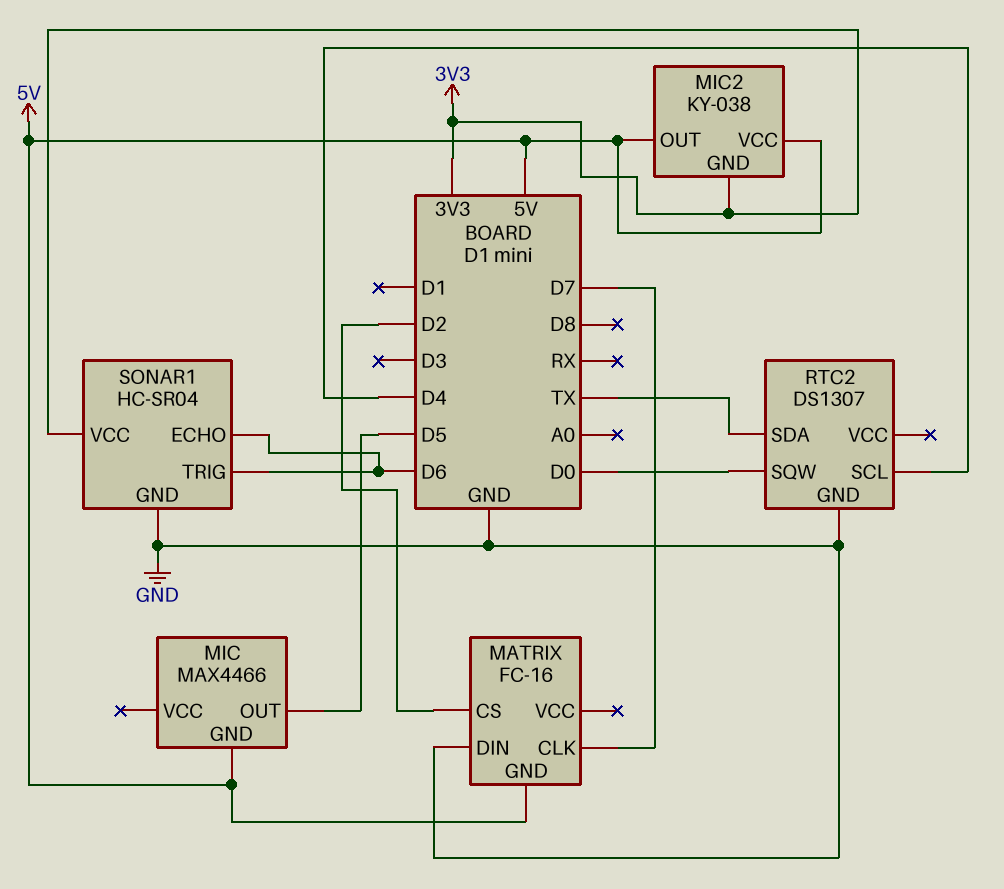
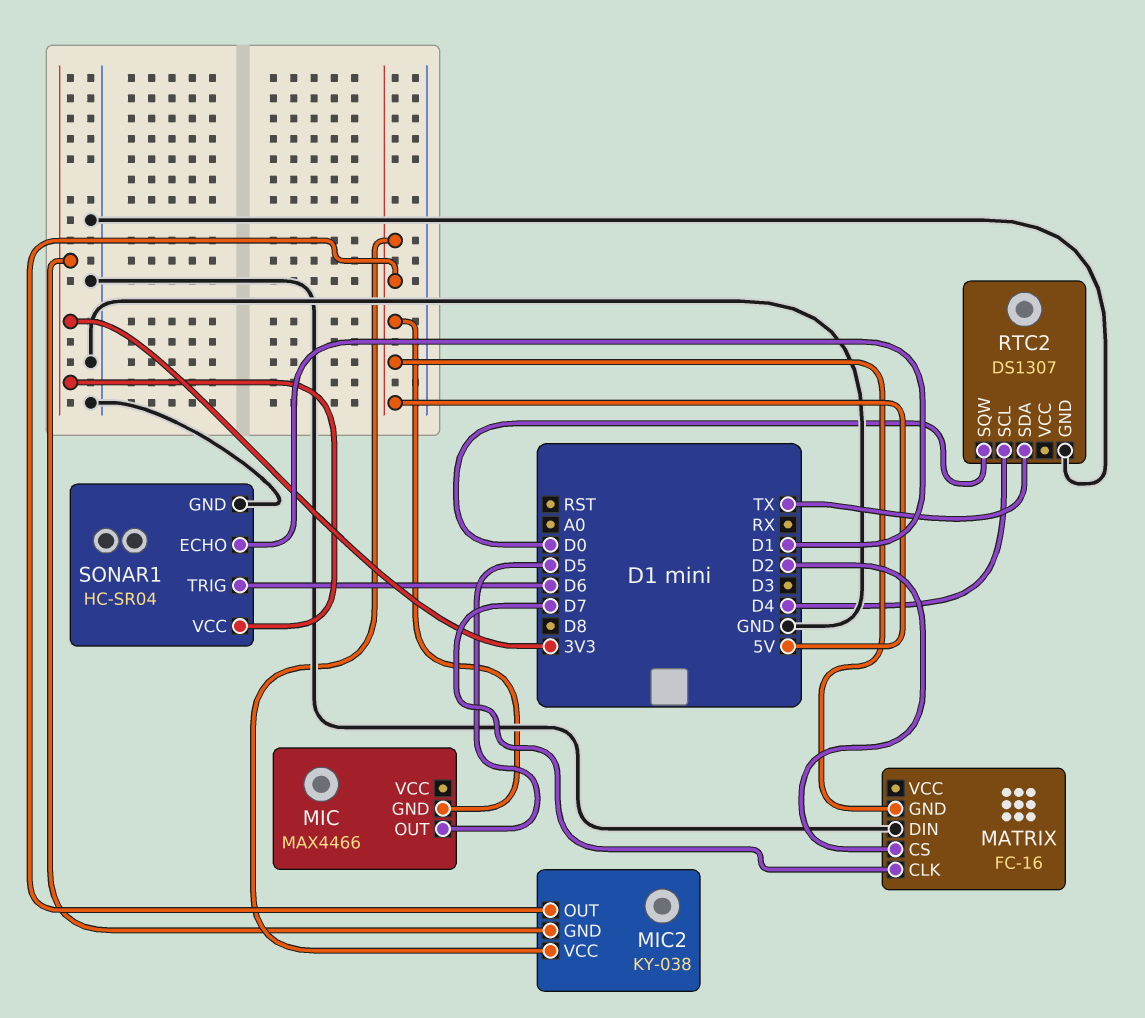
SONAR1 pin ECHO: D6 -> D1

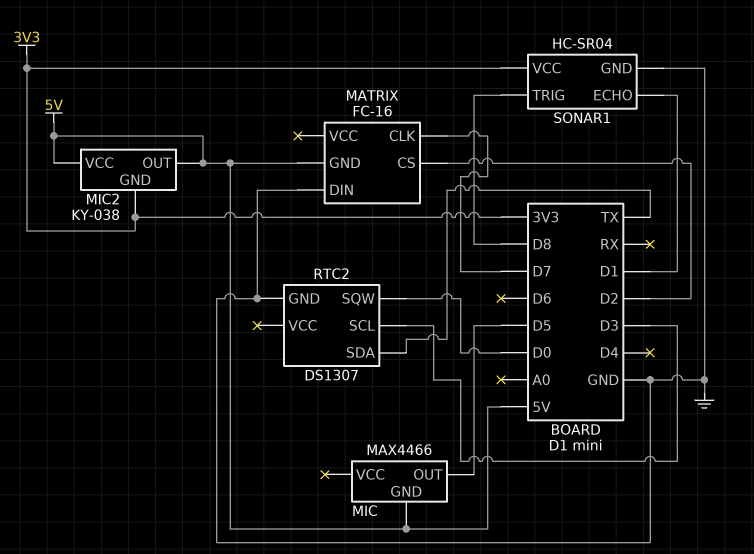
RTC2 pin SCL: D4 -> D3
SONAR1 pin TRIG: D6 -> D8

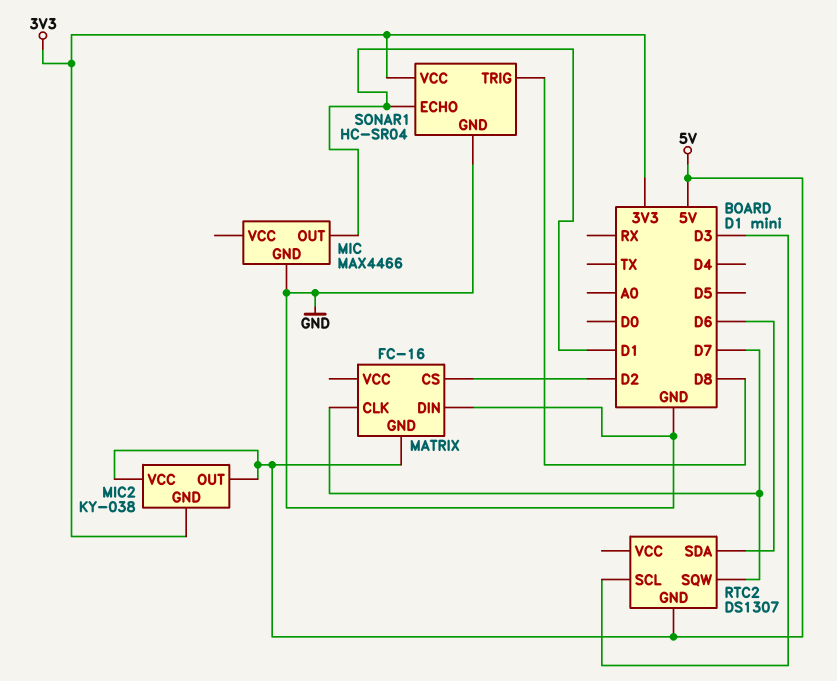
MIC pin GND: 5V -> GND
MIC pin OUT: D5 -> D1
RTC2 pin GND: GND -> 5V
RTC2 pin SDA: TX -> D6
RTC2 pin SQW: D0 -> D7

